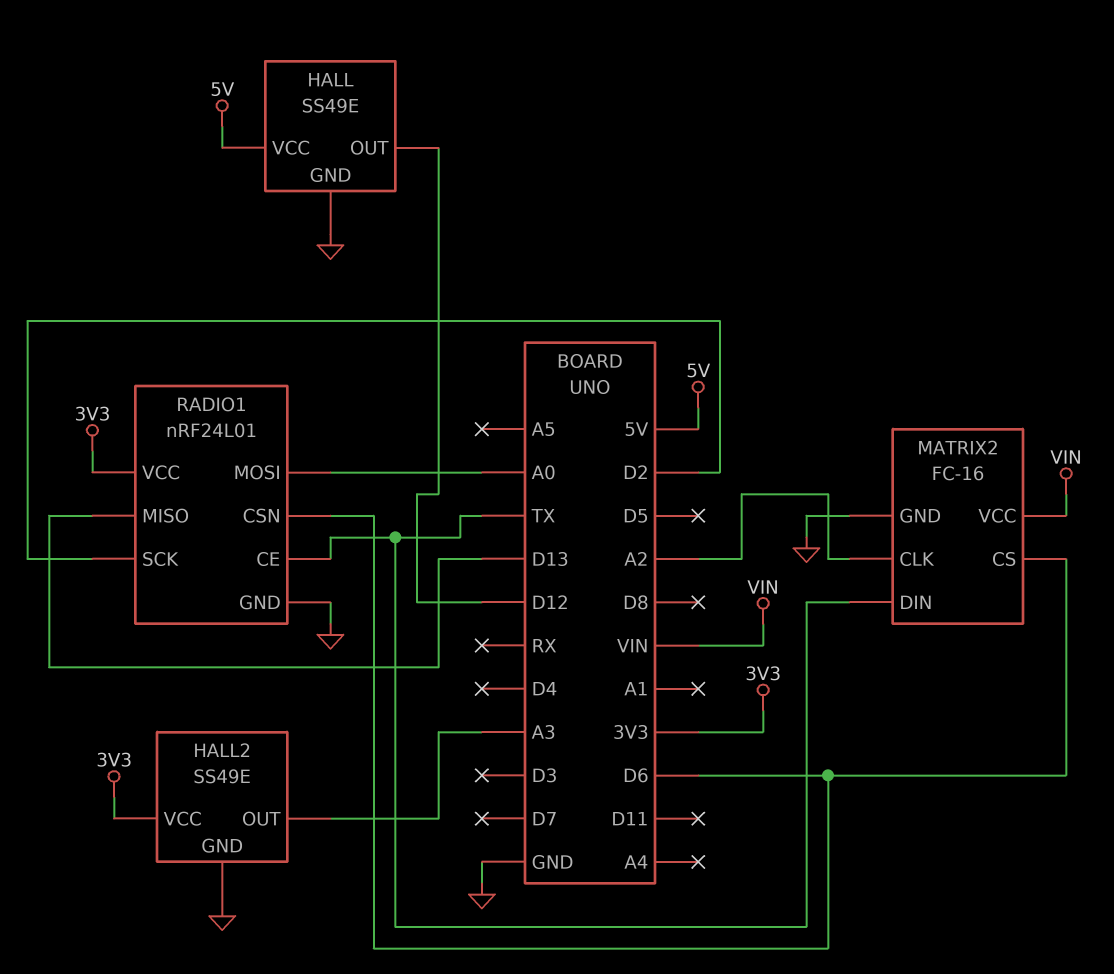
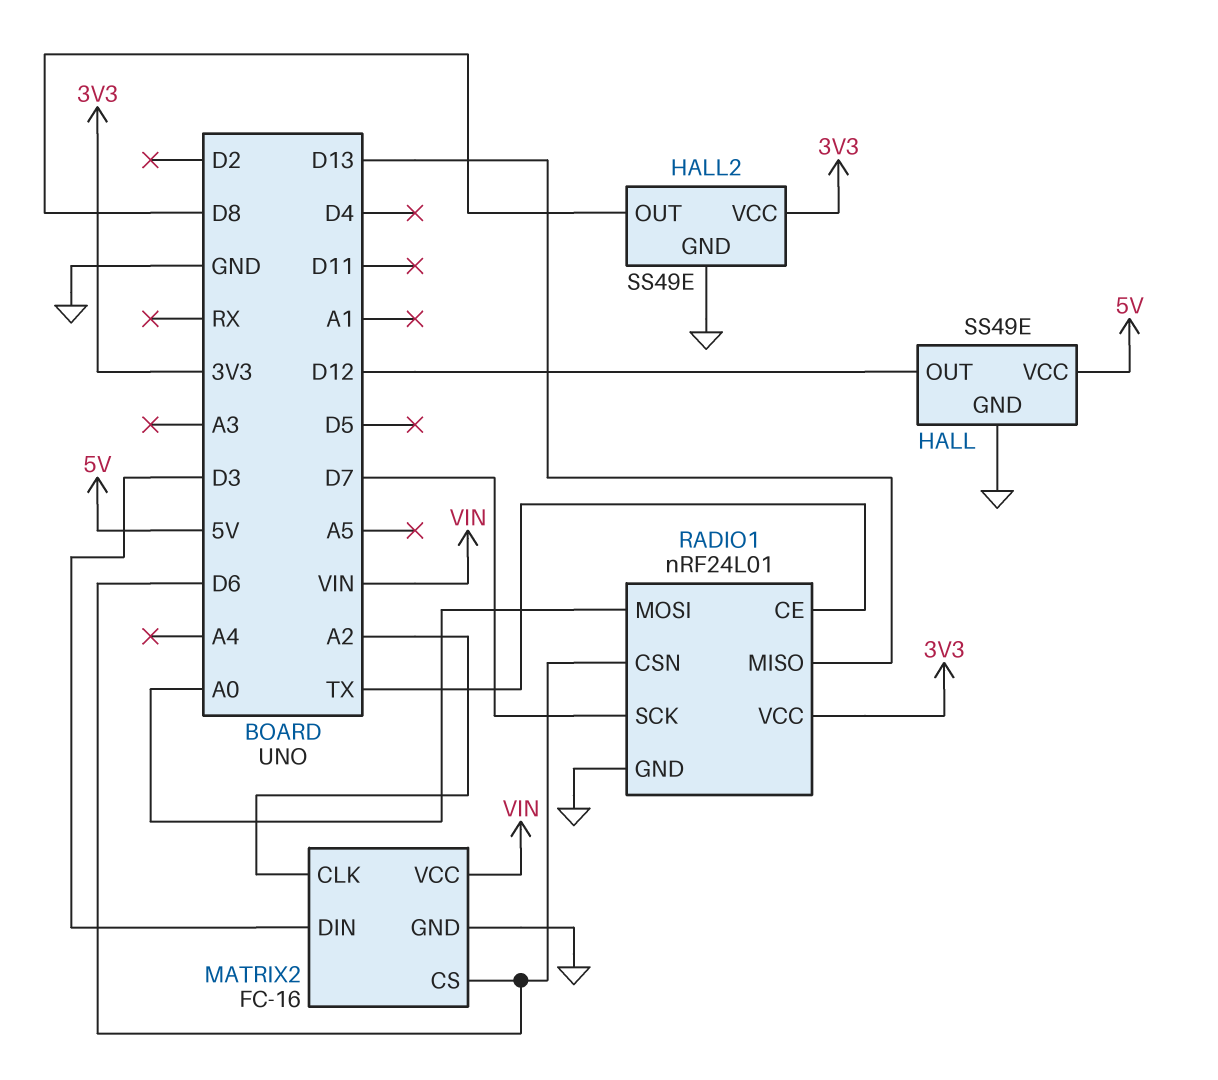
HALL2 pin OUT: A3 -> D8
MATRIX2 pin DIN: TX -> D3
RADIO1 pin SCK: D2 -> D7

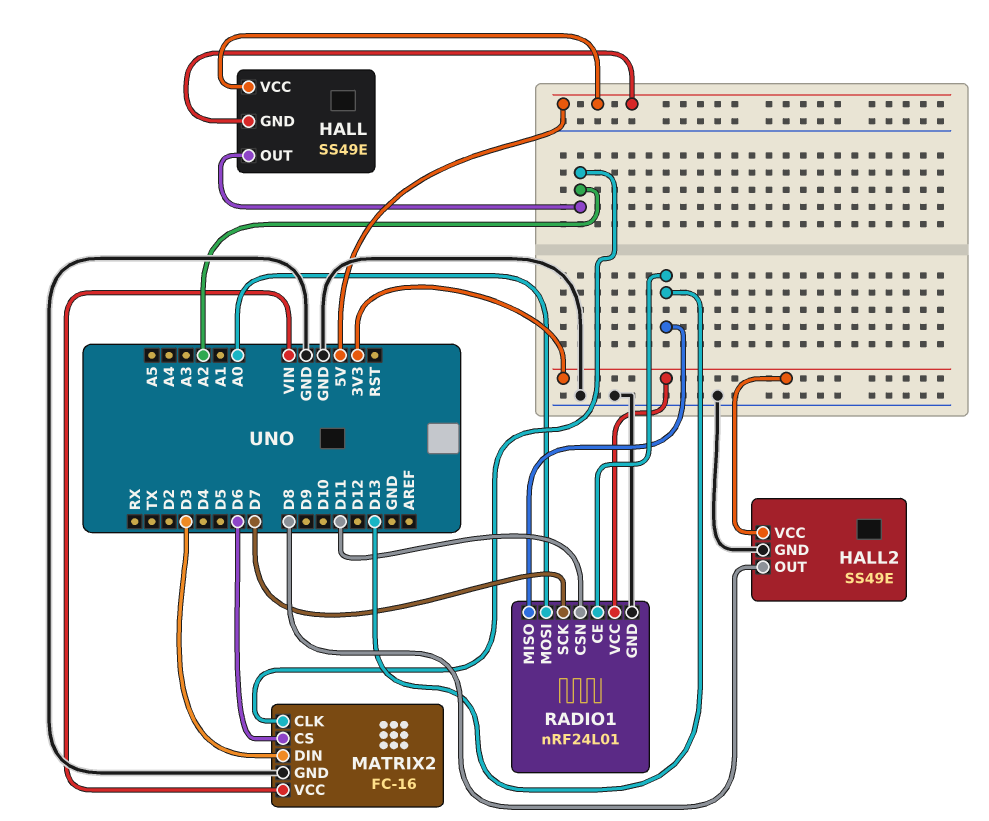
HALL pin GND: GND -> 5V
HALL pin OUT: D12 -> A2
RADIO1 pin CE: TX -> D13
RADIO1 pin CSN: D6 -> D11

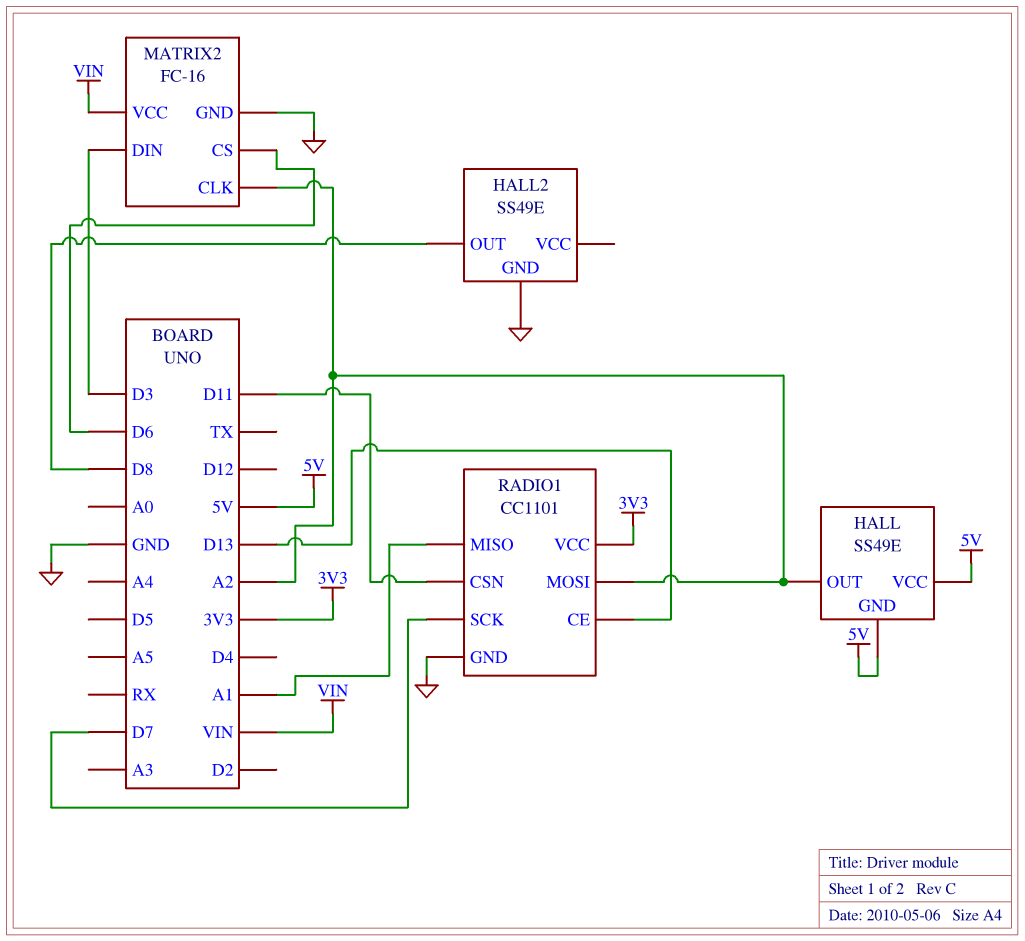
HALL2 pin VCC: 3V3 -> none
RADIO1: nRF24L01 -> CC1101
RADIO1 pin MISO: D13 -> A1
RADIO1 pin MOSI: A0 -> A2

